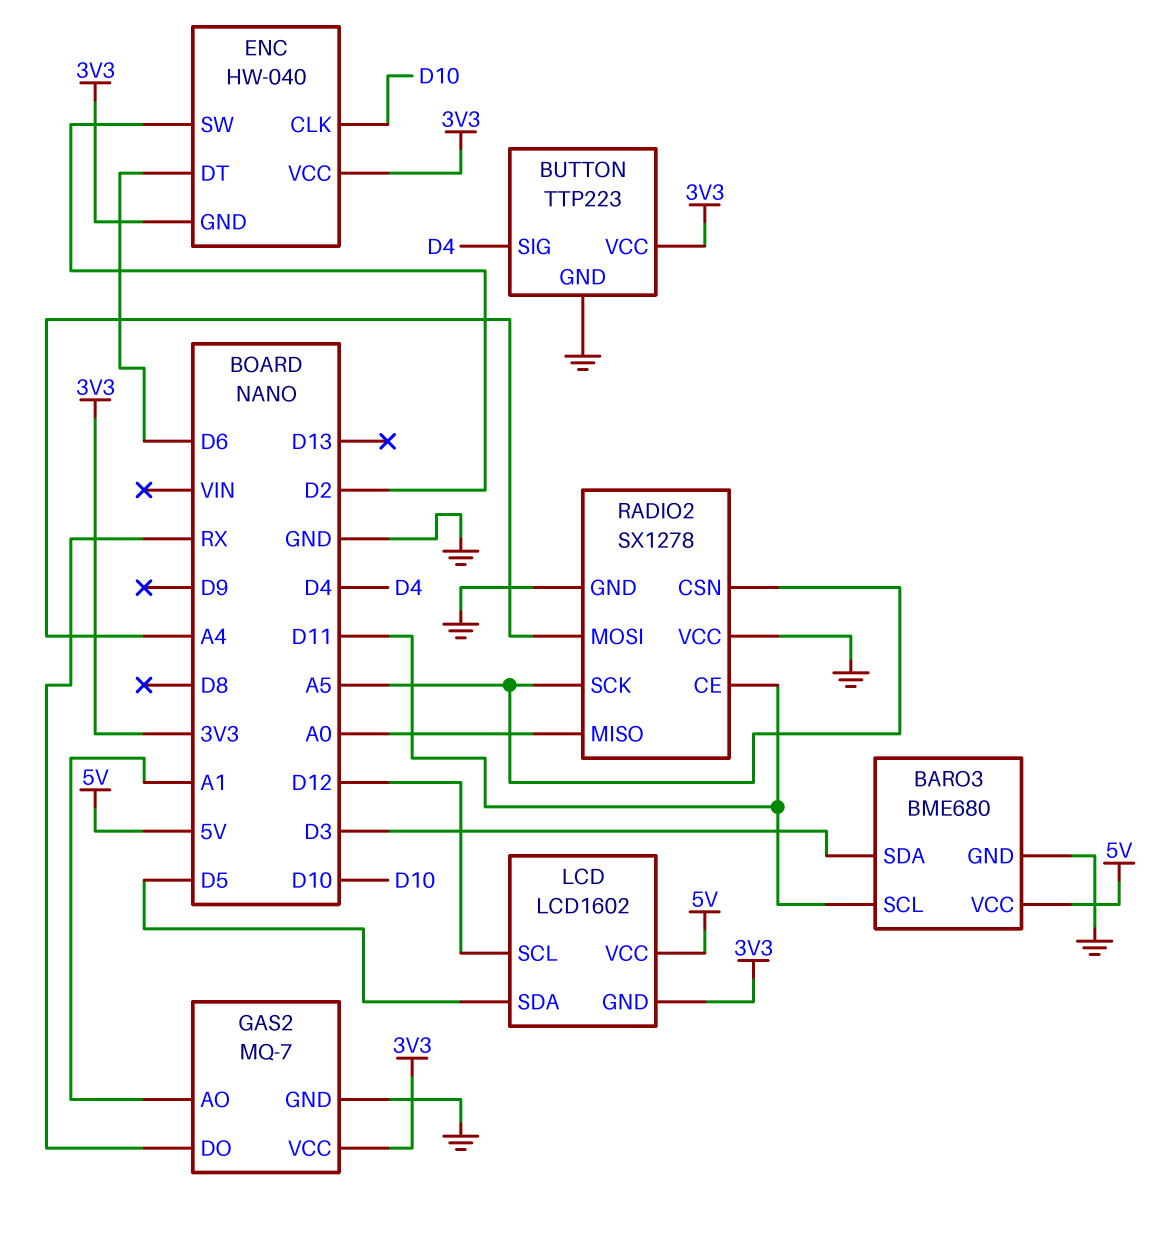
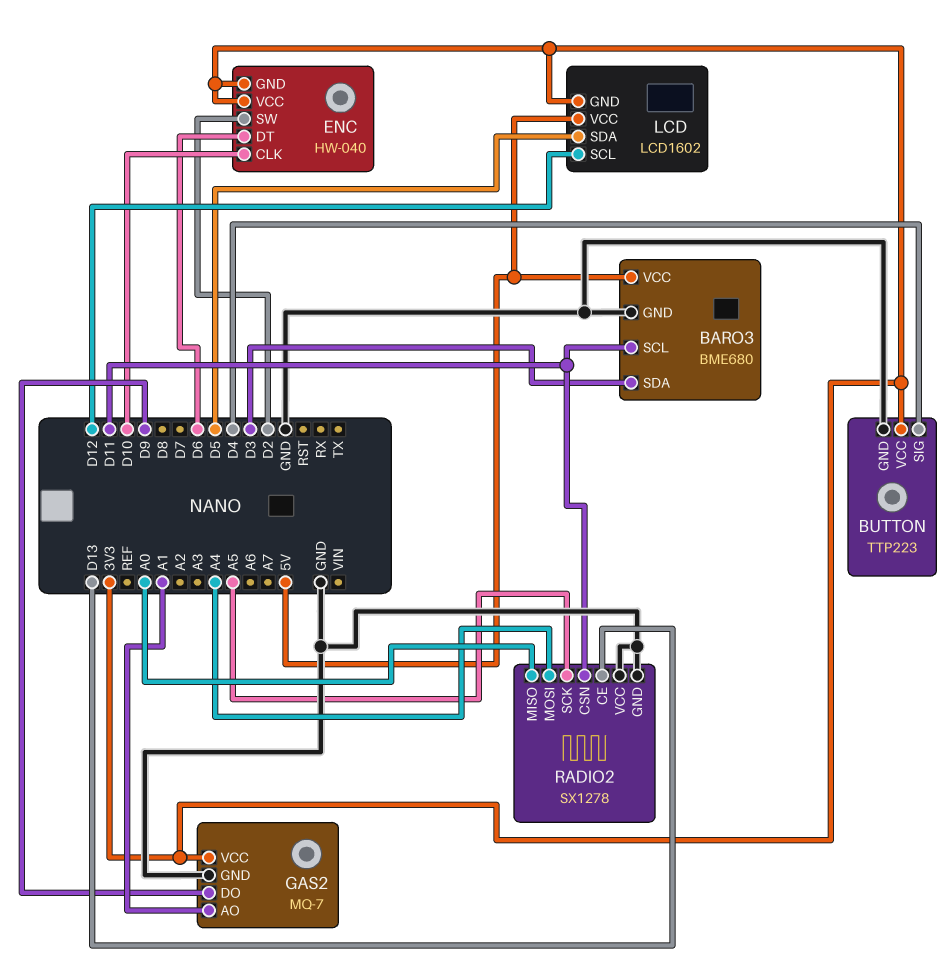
GAS2 pin DO: RX -> D9
RADIO2 pin CE: D11 -> D13
RADIO2 pin CSN: A5 -> D11

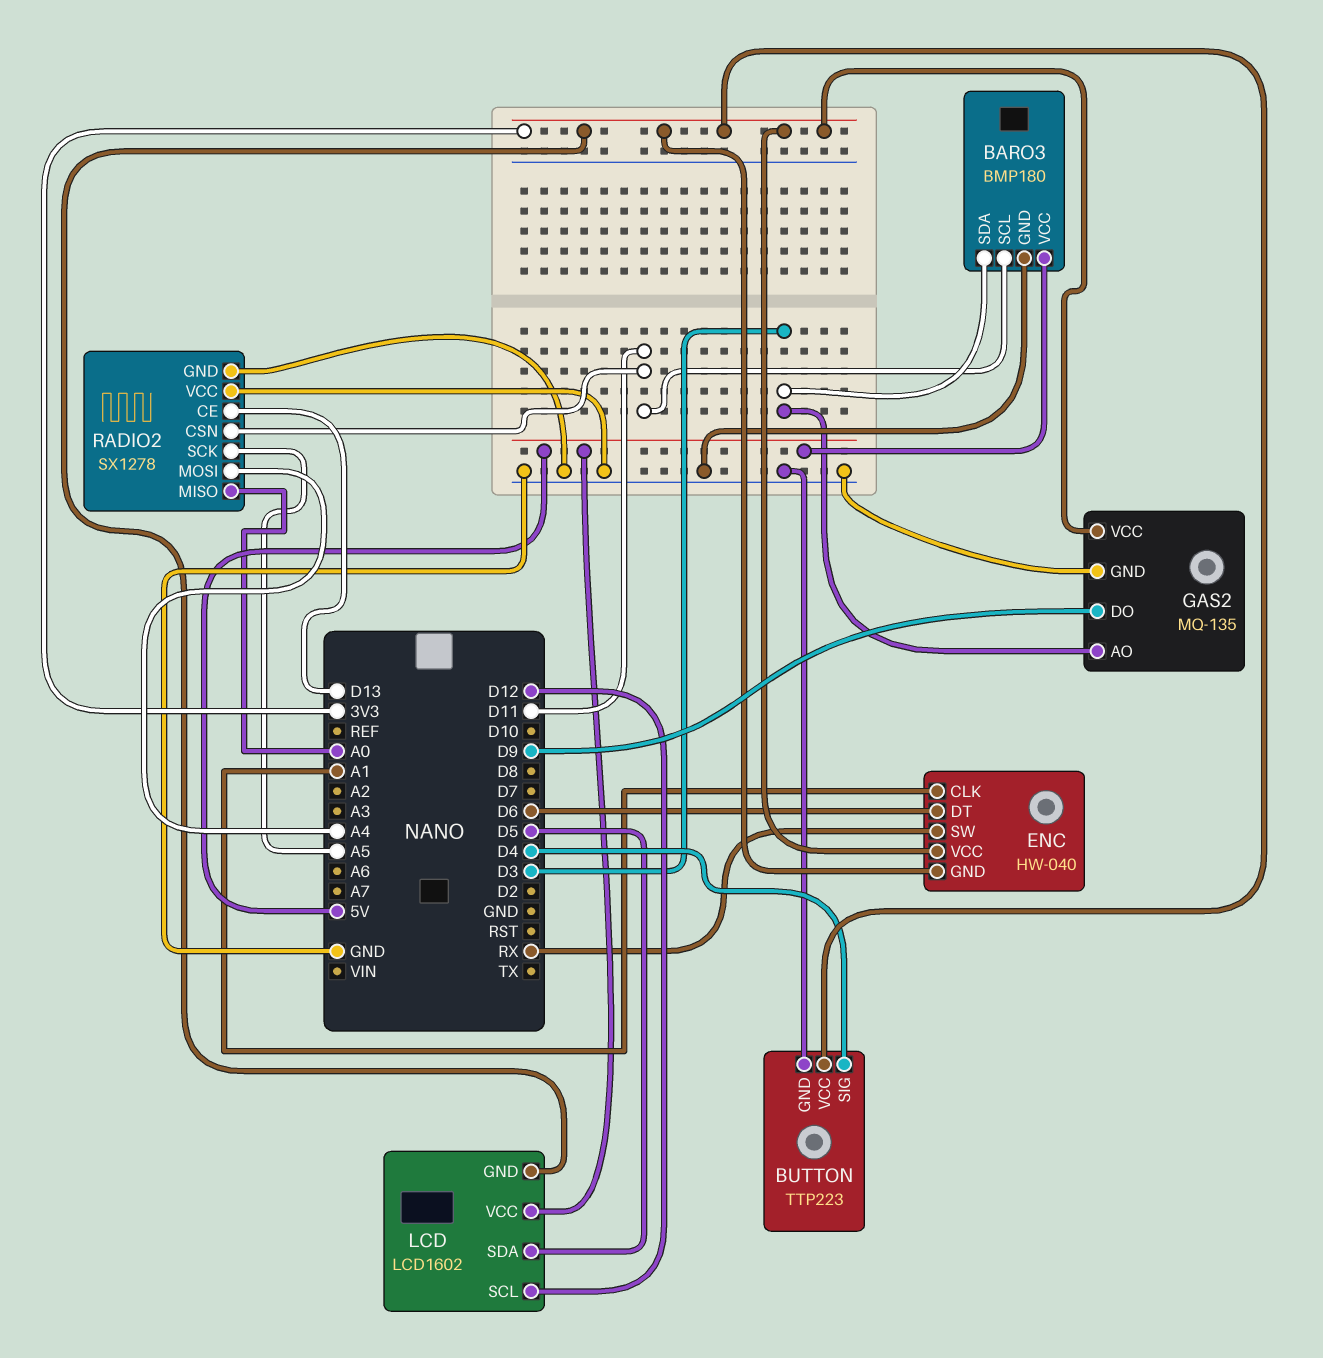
BARO3: BME680 -> BMP180
ENC pin CLK: D10 -> A1
ENC pin SW: D2 -> RX
GAS2: MQ-7 -> MQ-135
GAS2 pin AO: A1 -> D3

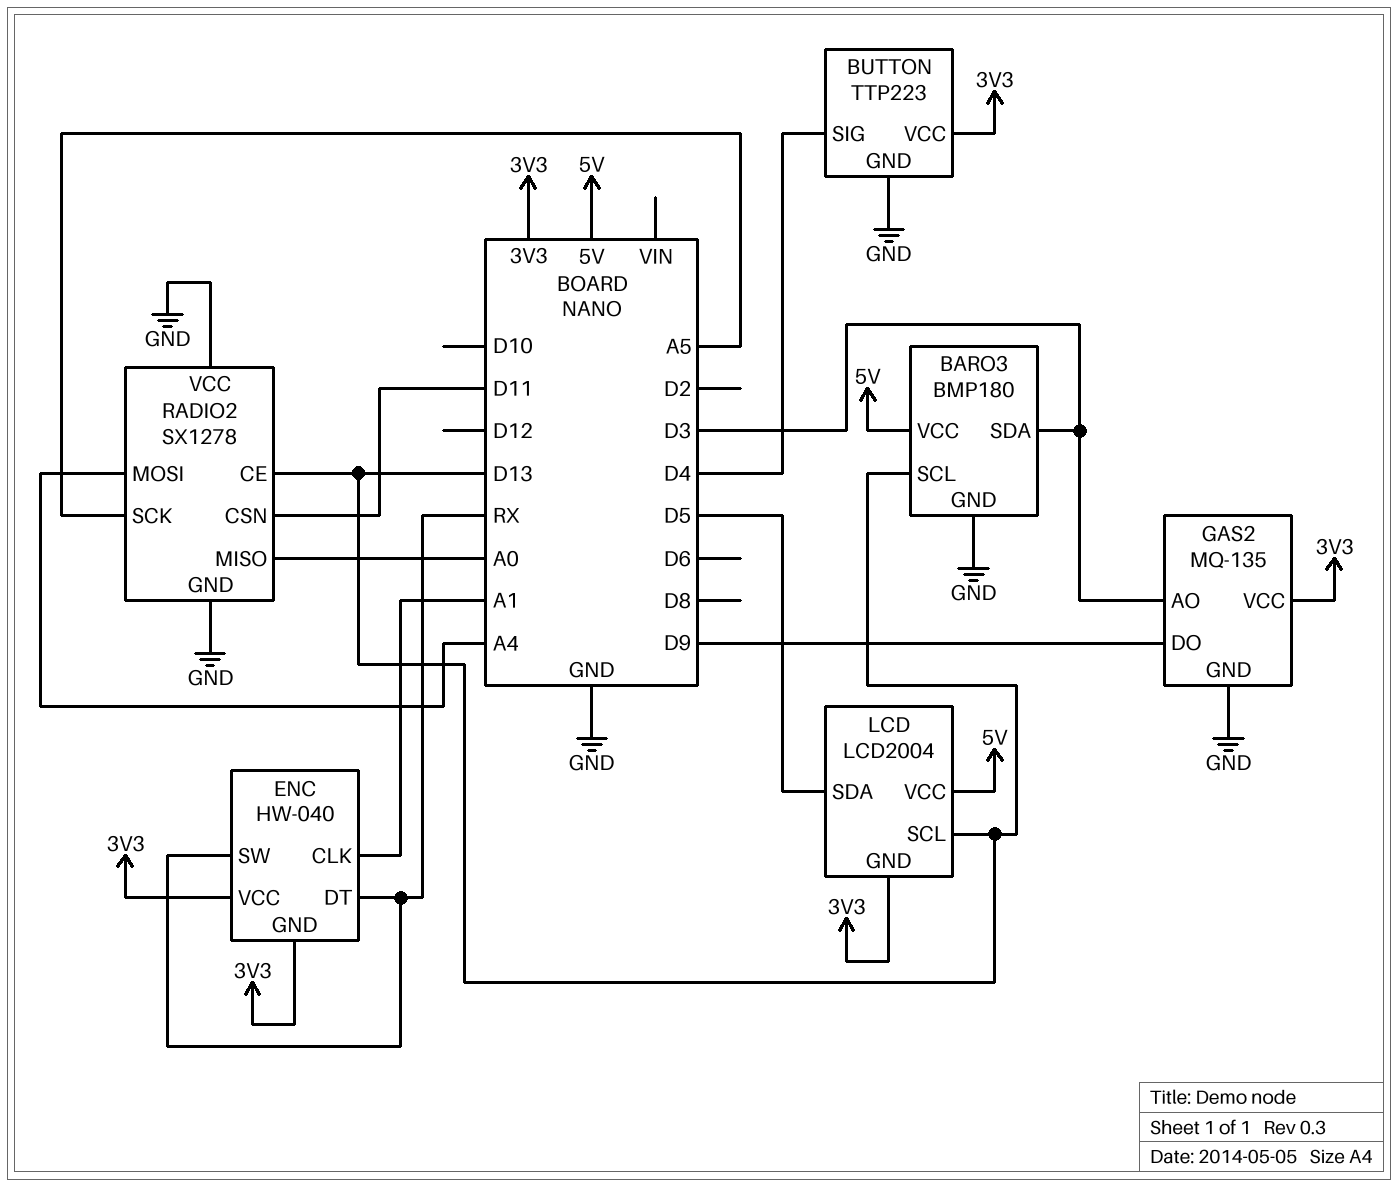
BARO3 pin SCL: D11 -> D13
ENC pin DT: D6 -> RX
LCD: LCD1602 -> LCD2004
LCD pin SCL: D12 -> D13

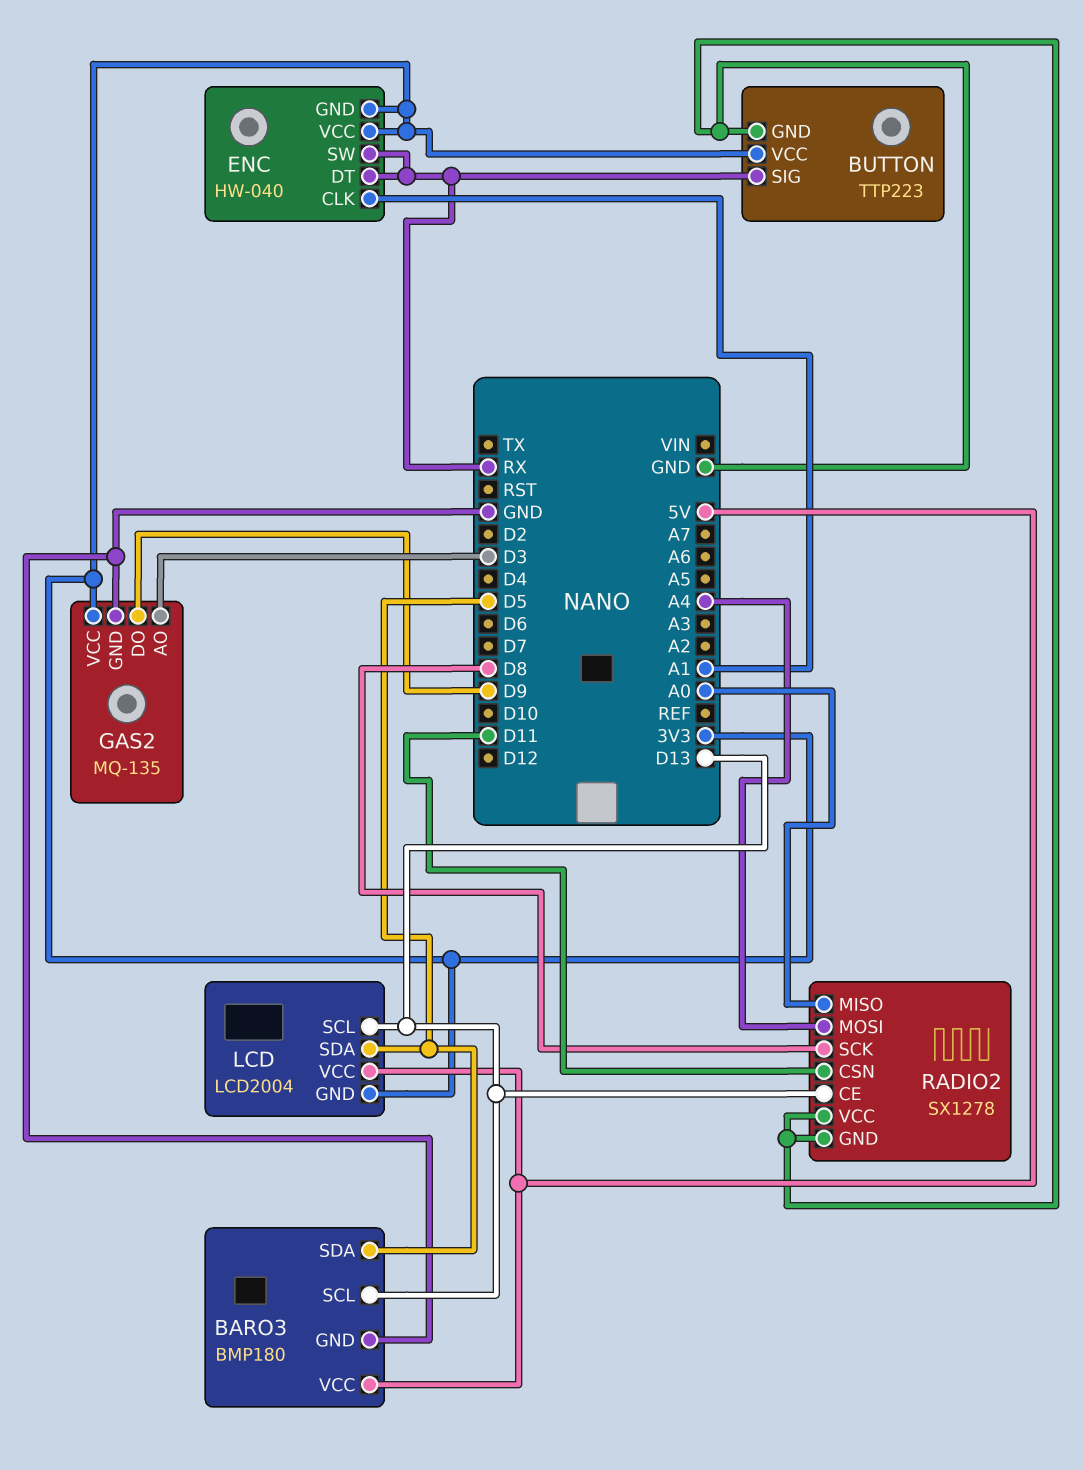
BARO3 pin SDA: D3 -> D5
BUTTON pin SIG: D4 -> RX
RADIO2 pin SCK: A5 -> D8

